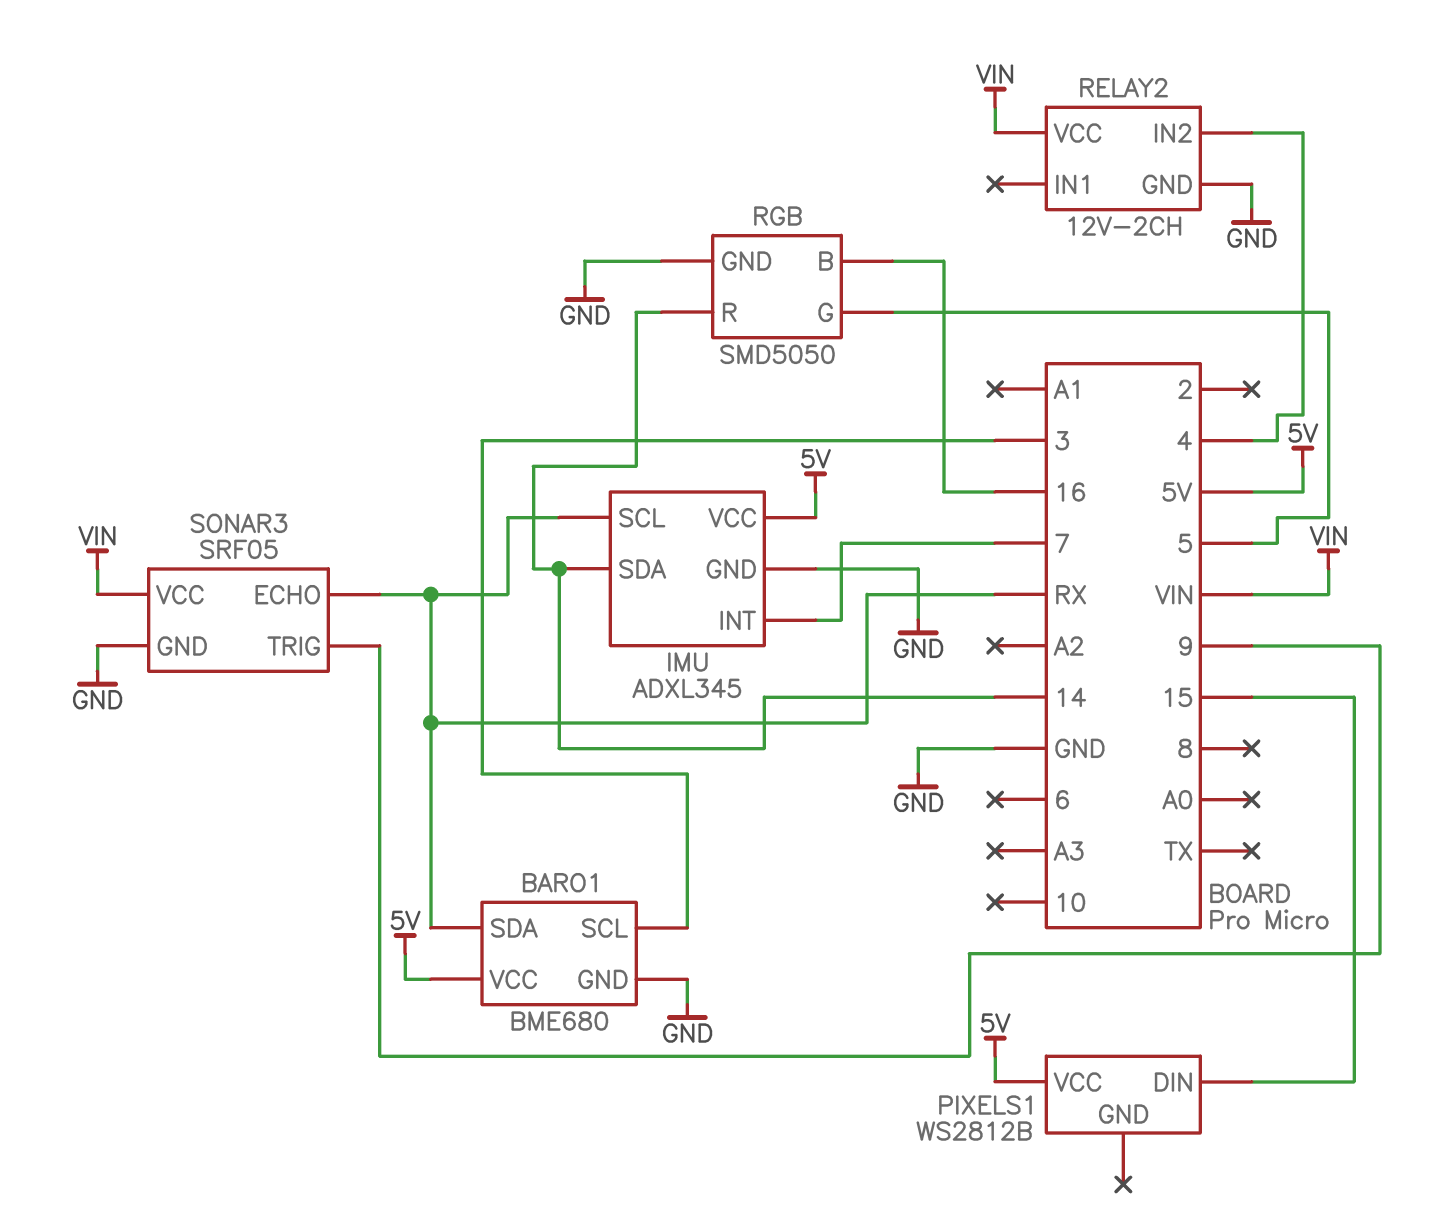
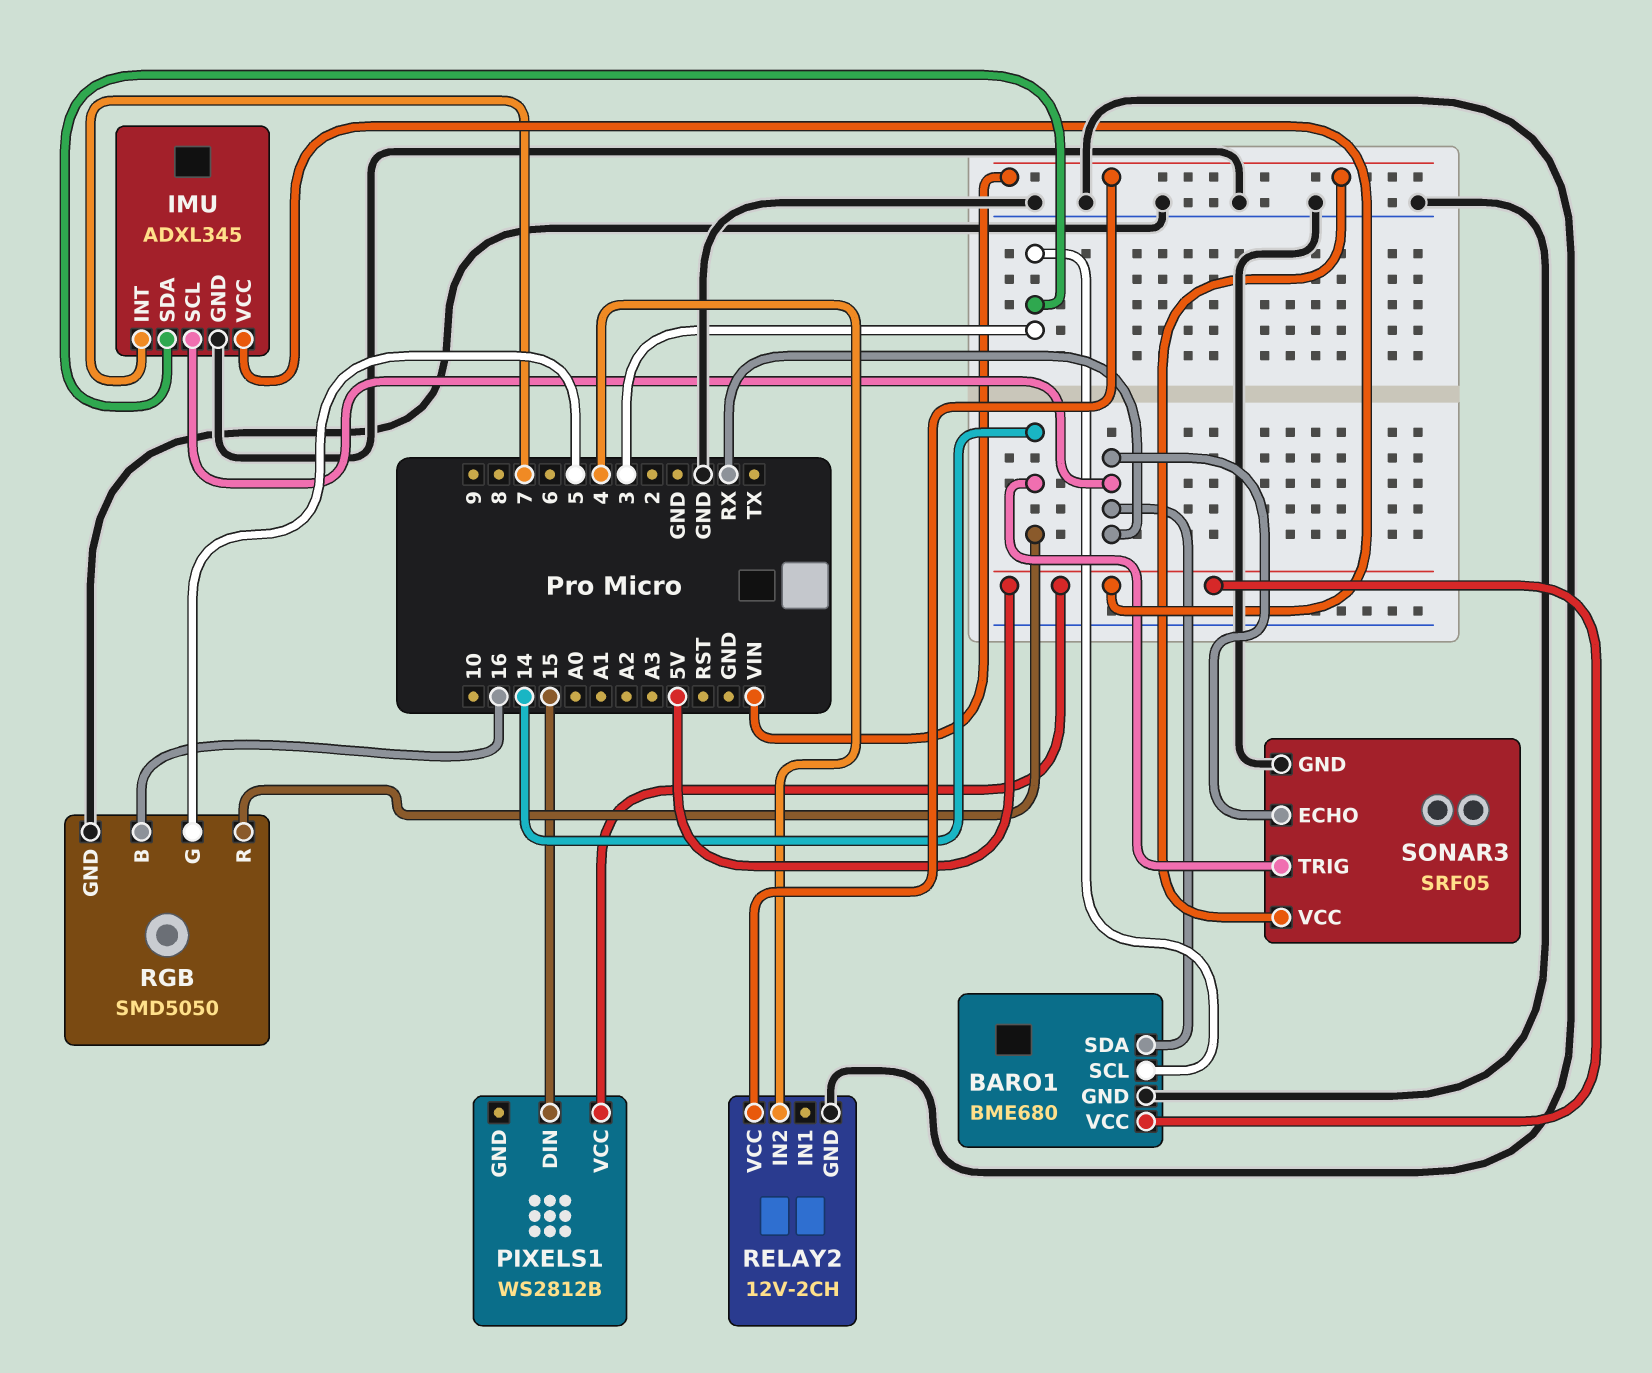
IMU pin SDA: 14 -> 3
SONAR3 pin TRIG: 9 -> 14

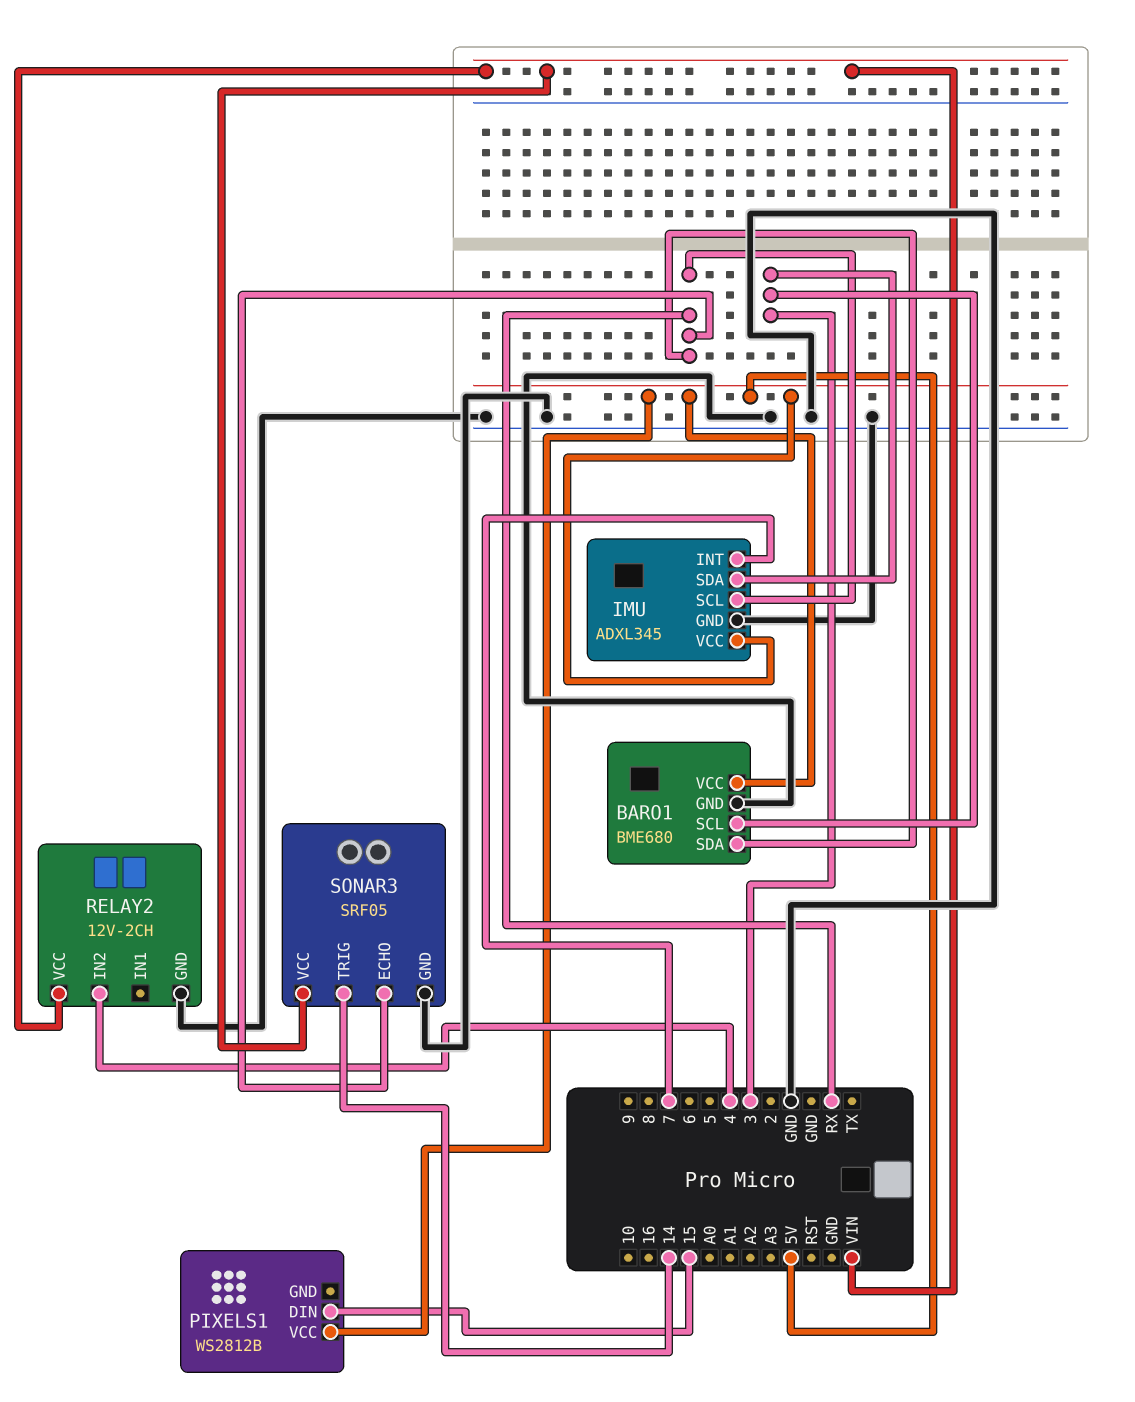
RGB: SMD5050 -> none
RGB pin B: 16 -> none
RGB pin G: 5 -> none
RGB pin GND: GND -> none
RGB pin R: 14 -> none

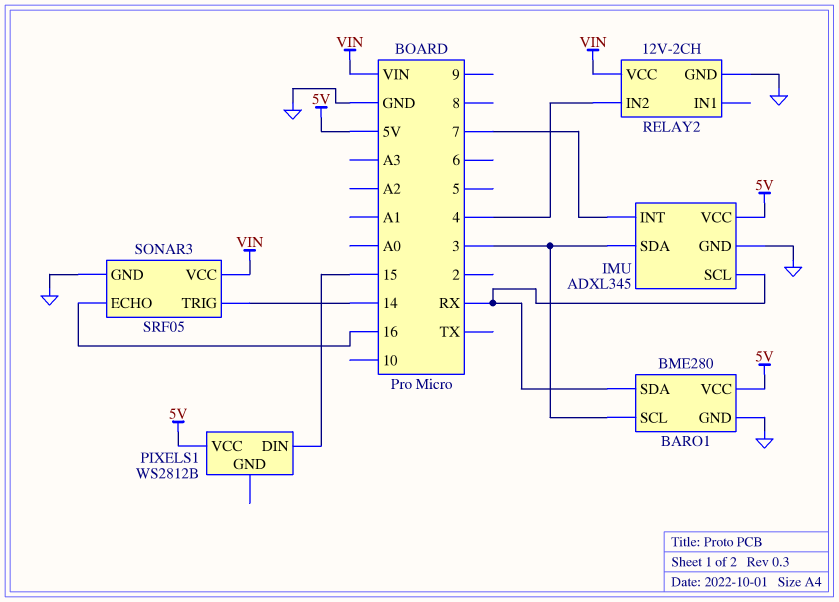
BARO1: BME680 -> BME280
SONAR3 pin ECHO: RX -> 16

